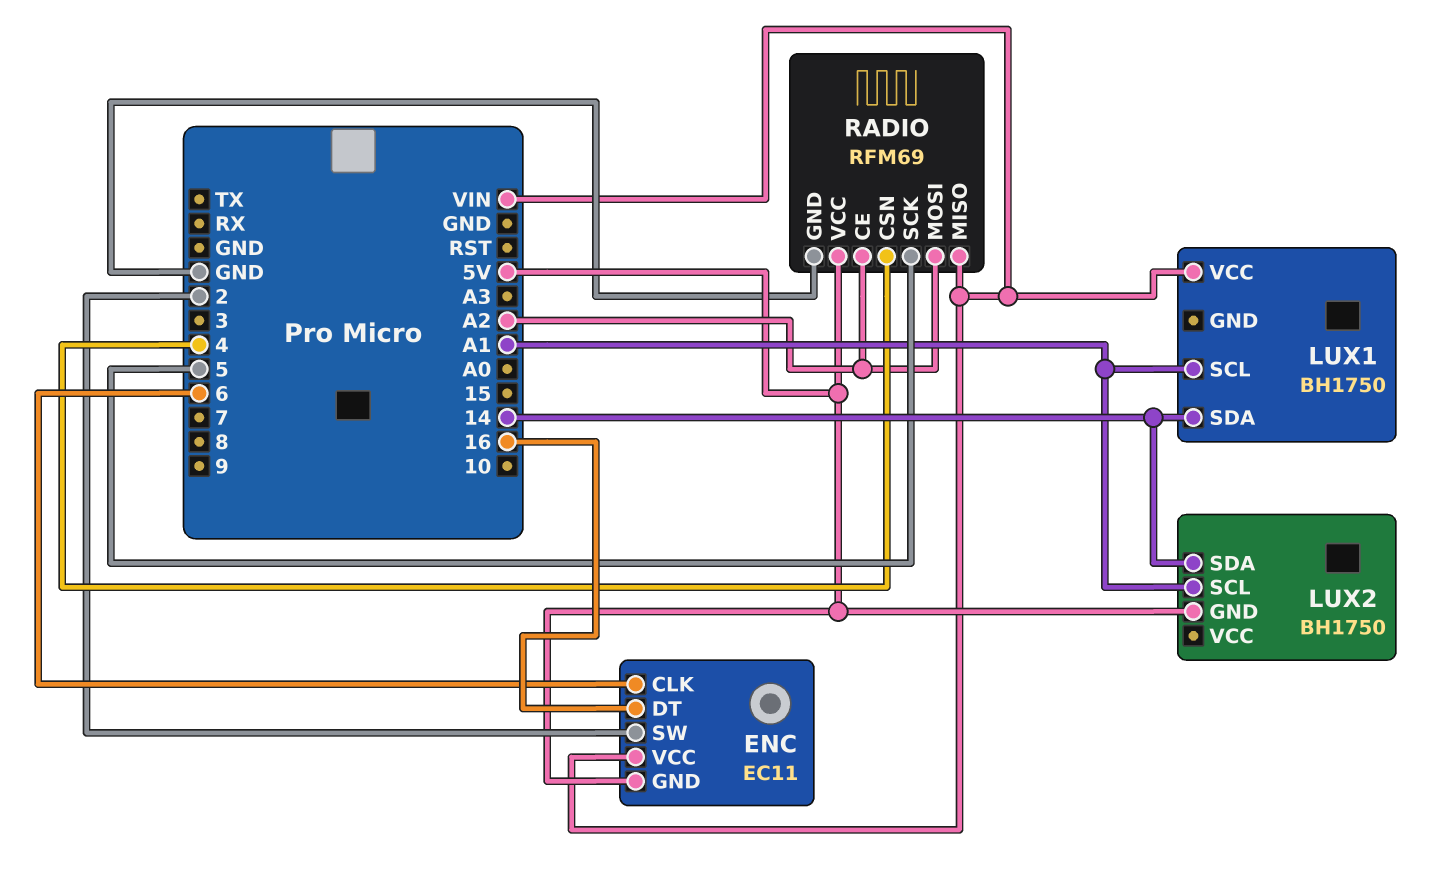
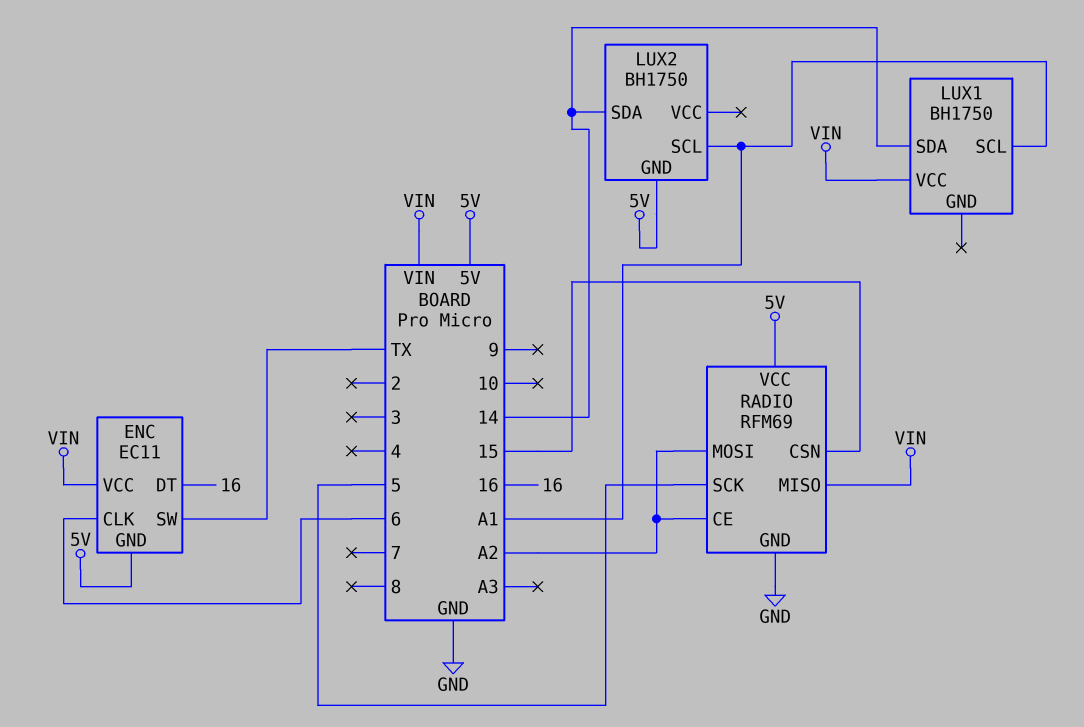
ENC pin SW: 2 -> TX
RADIO pin CSN: 4 -> 15

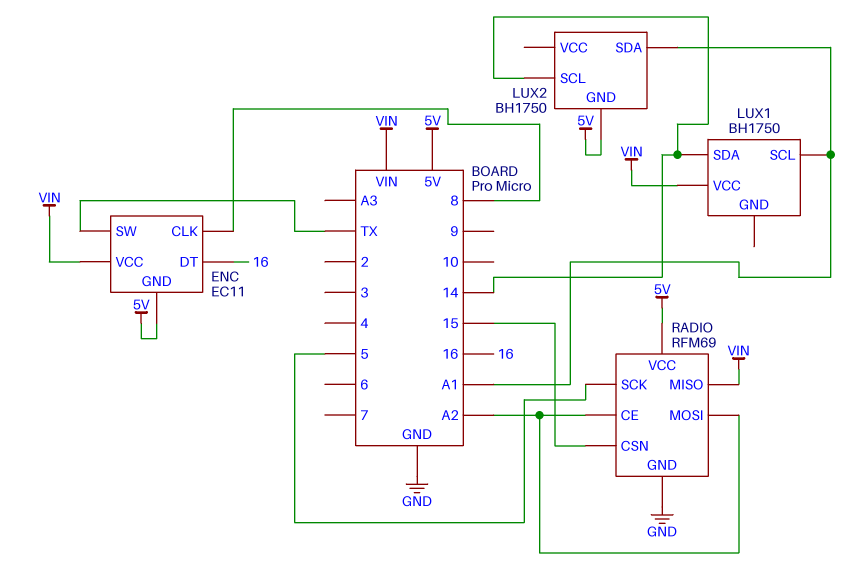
ENC pin CLK: 6 -> 8
LUX2 pin SCL: A1 -> 14
LUX2 pin SDA: 14 -> A1

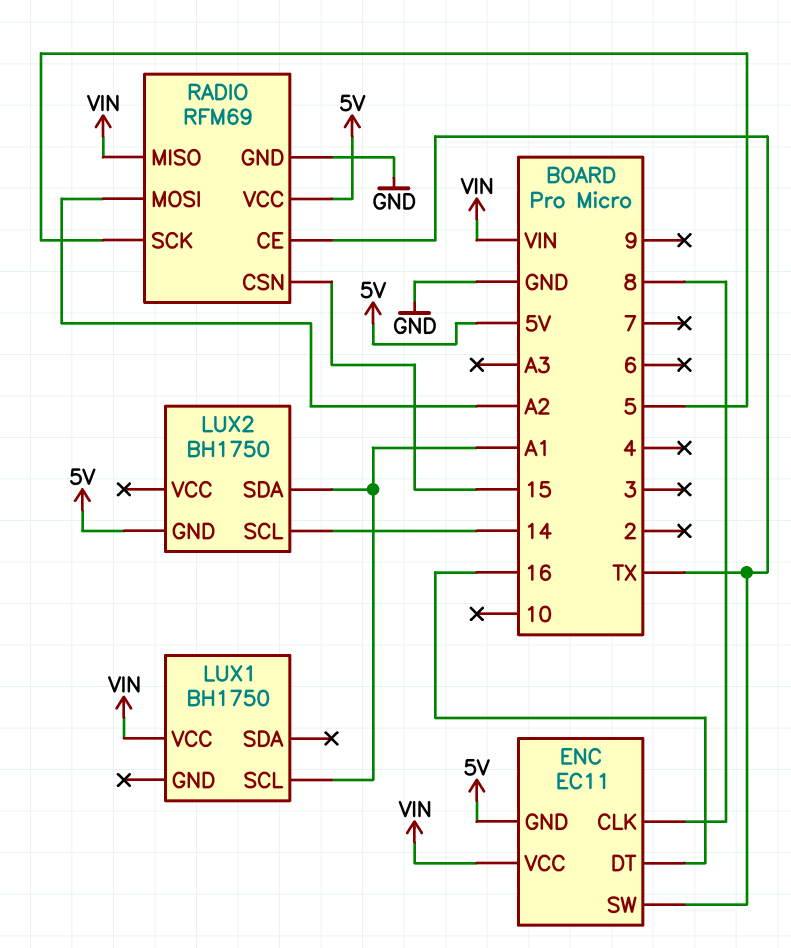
LUX1 pin SDA: 14 -> none
RADIO pin CE: A2 -> TX

